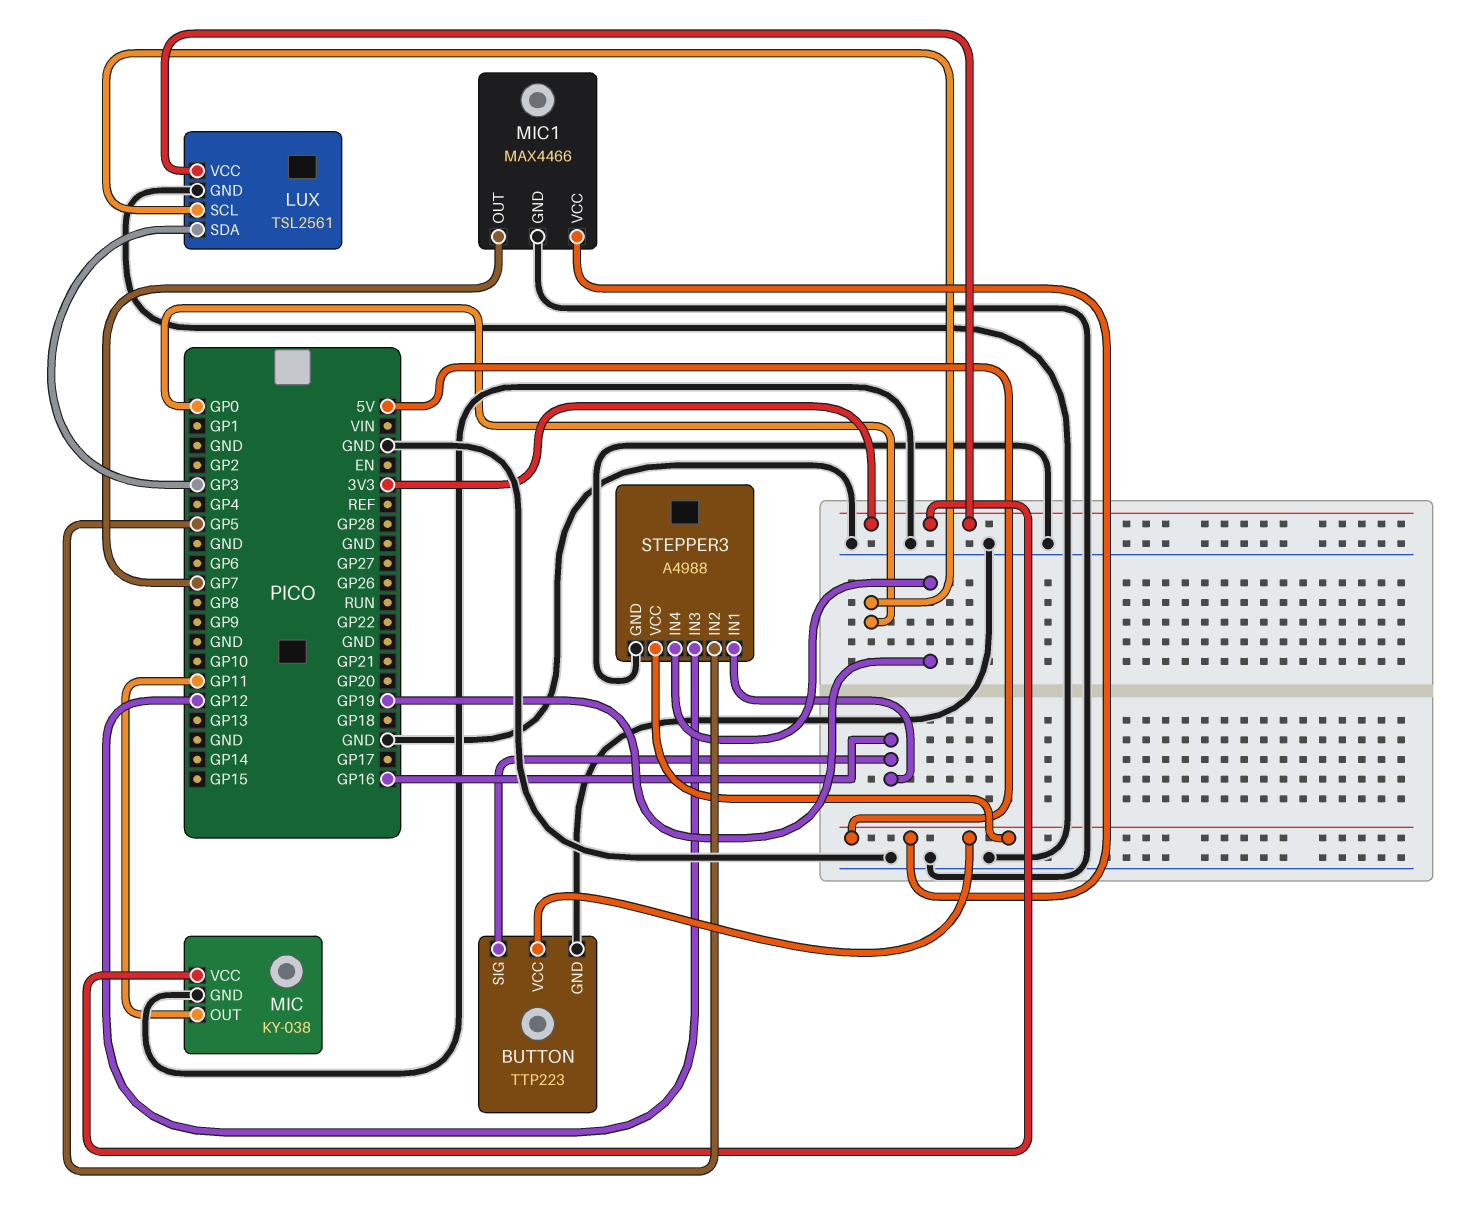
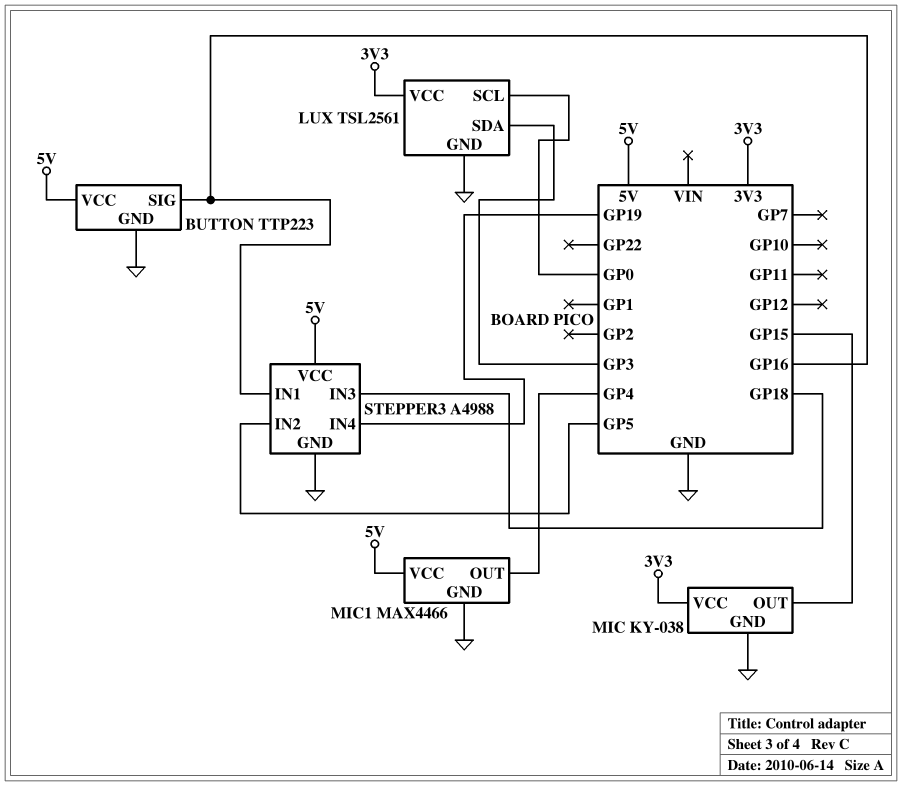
MIC pin OUT: GP11 -> GP15
MIC1 pin OUT: GP7 -> GP4
STEPPER3 pin IN3: GP12 -> GP18

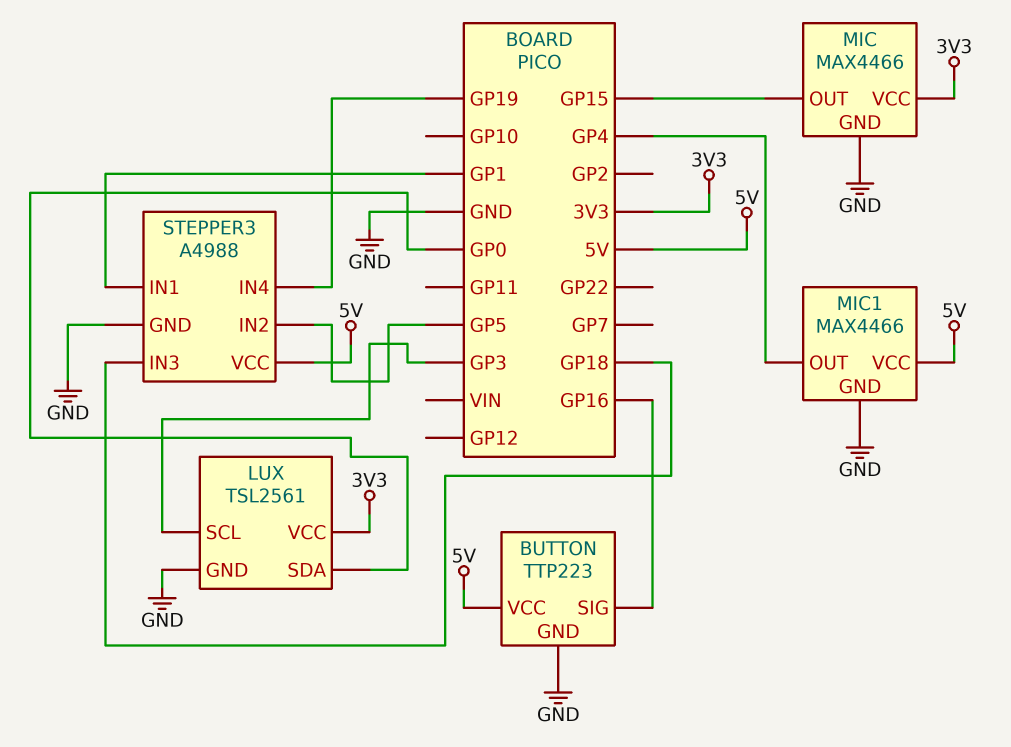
LUX pin SCL: GP0 -> GP3
LUX pin SDA: GP3 -> GP0
MIC: KY-038 -> MAX4466
STEPPER3 pin IN1: GP16 -> GP1

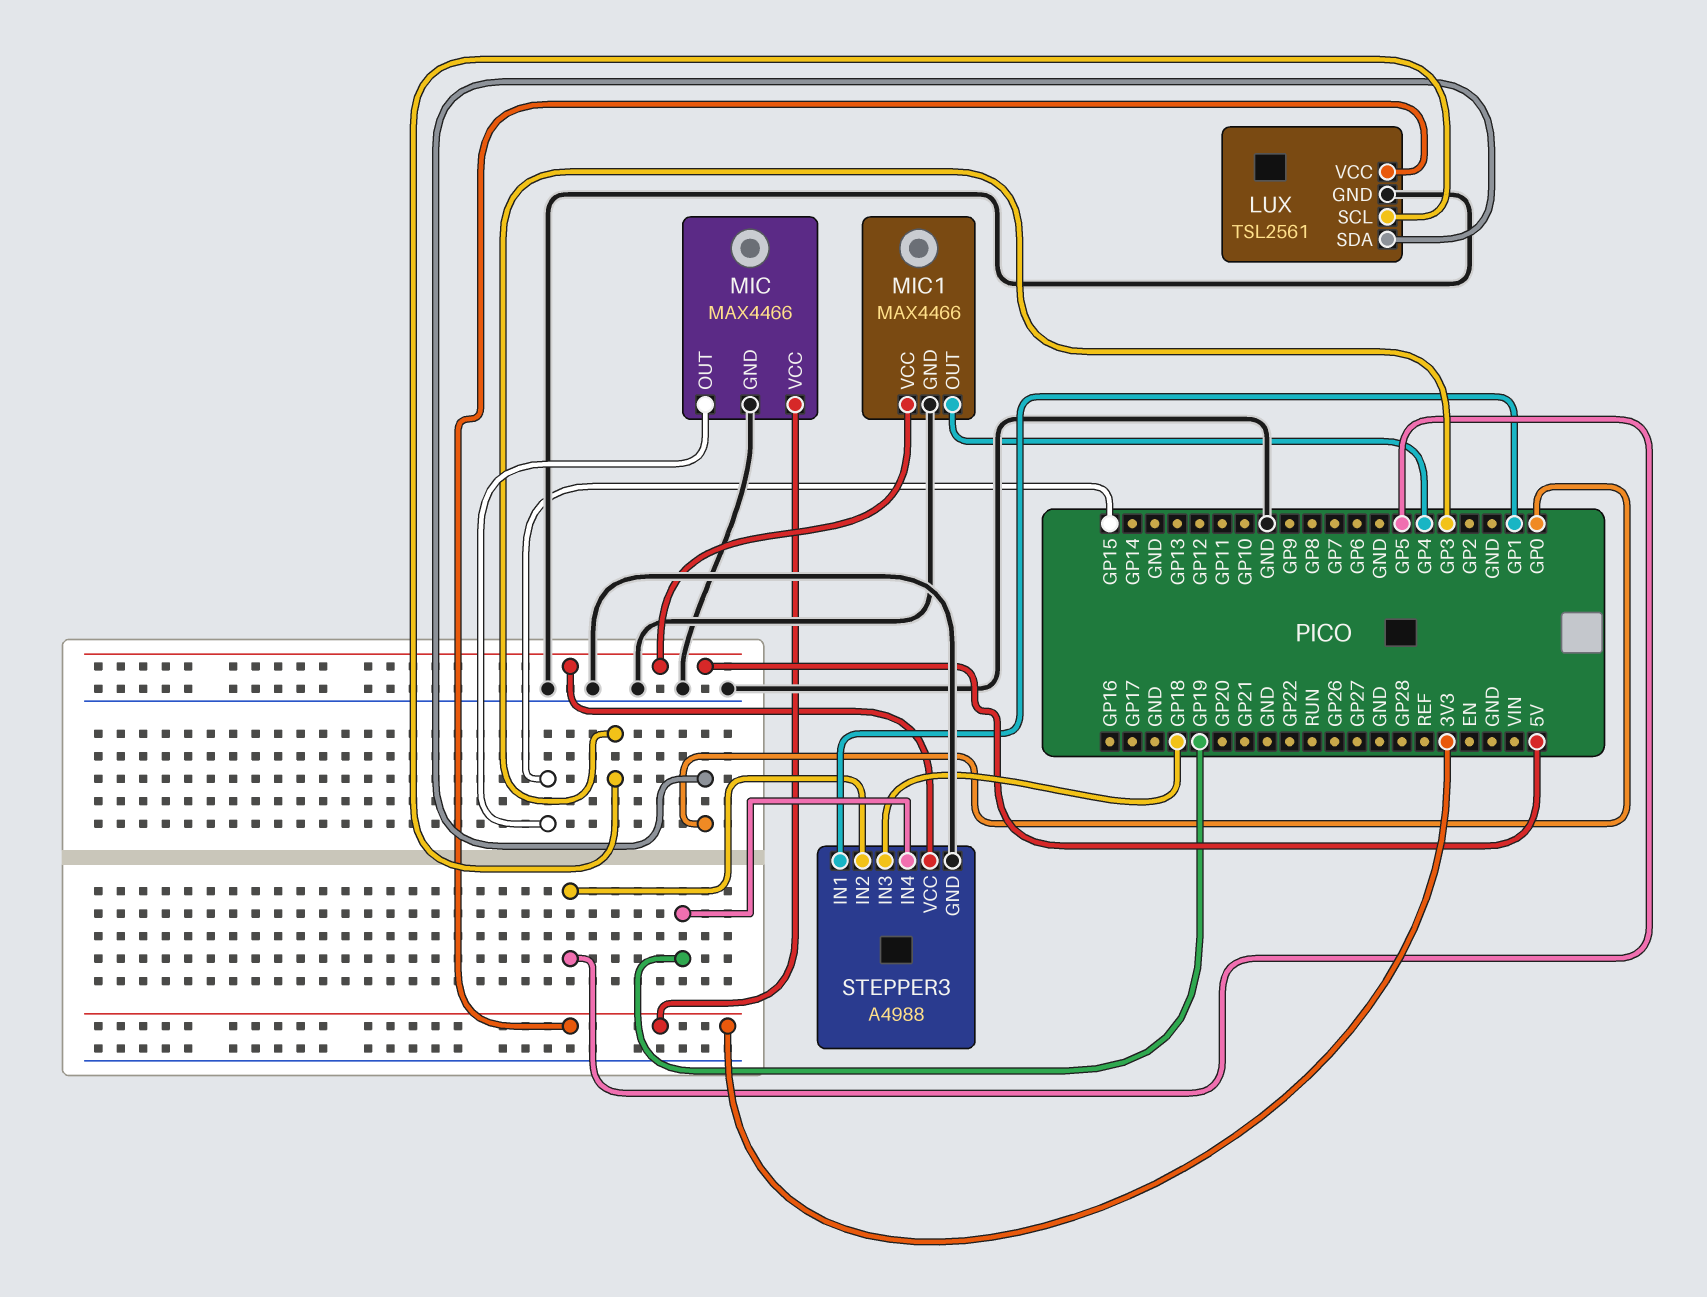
BUTTON: TTP223 -> none
BUTTON pin GND: GND -> none
BUTTON pin SIG: GP16 -> none
BUTTON pin VCC: 5V -> none

